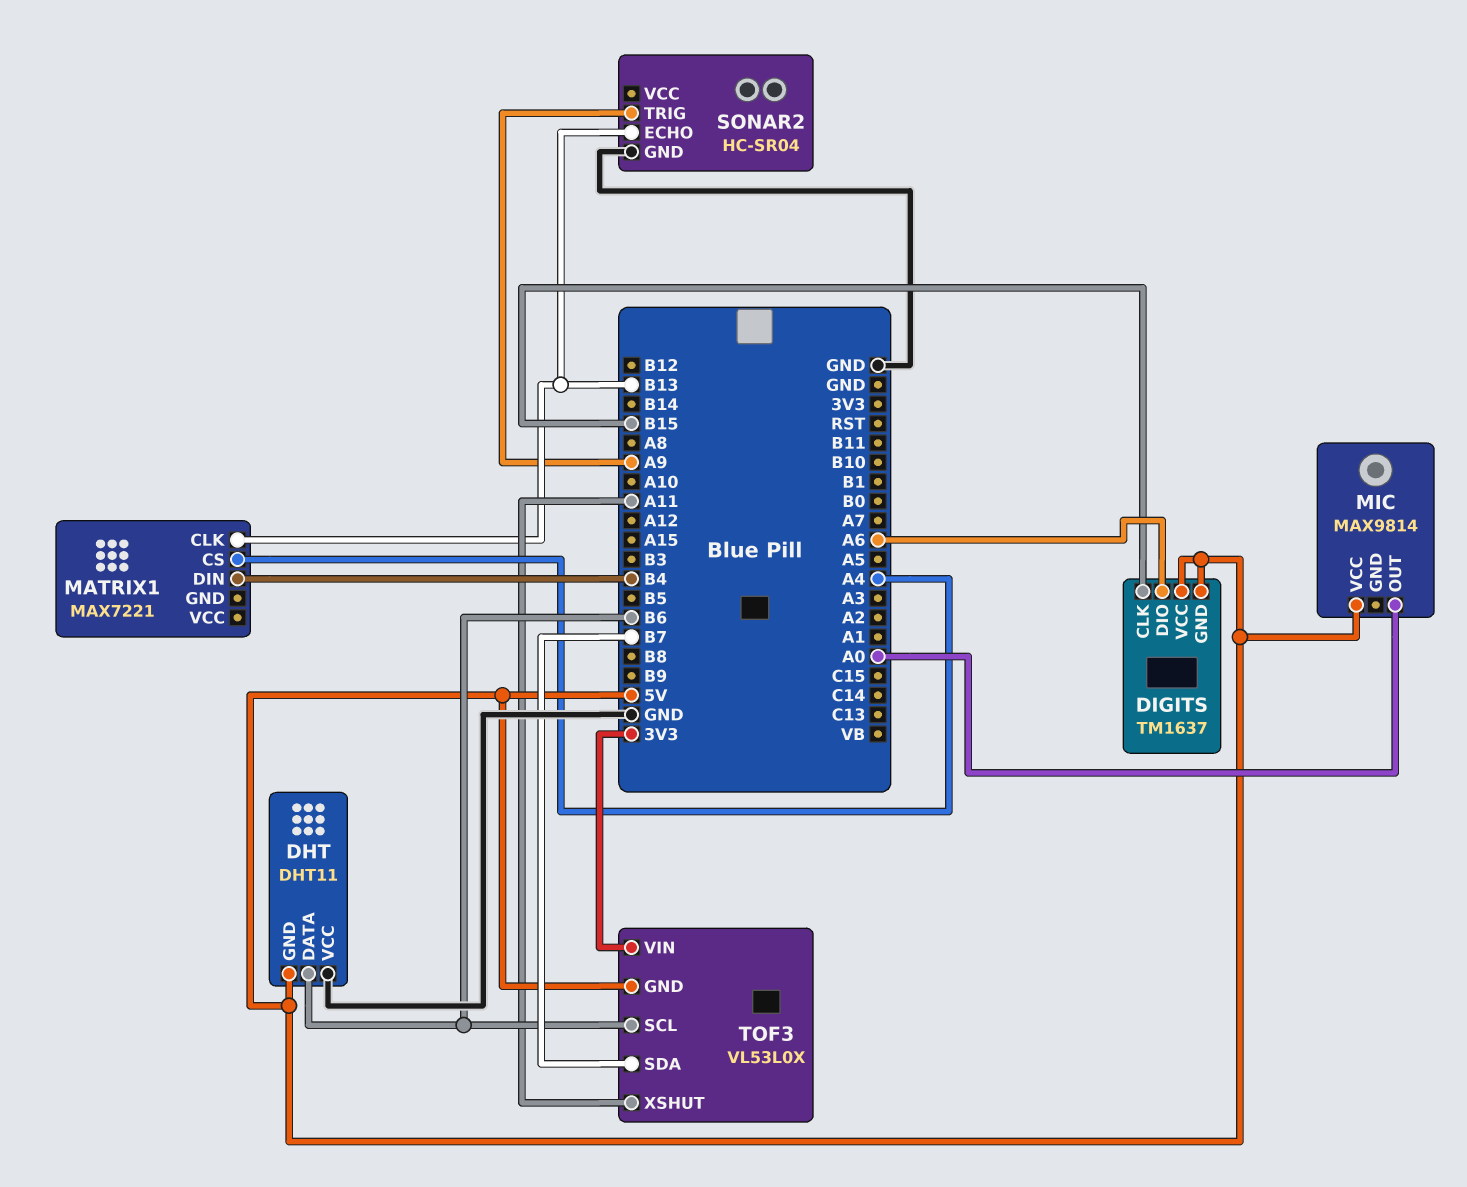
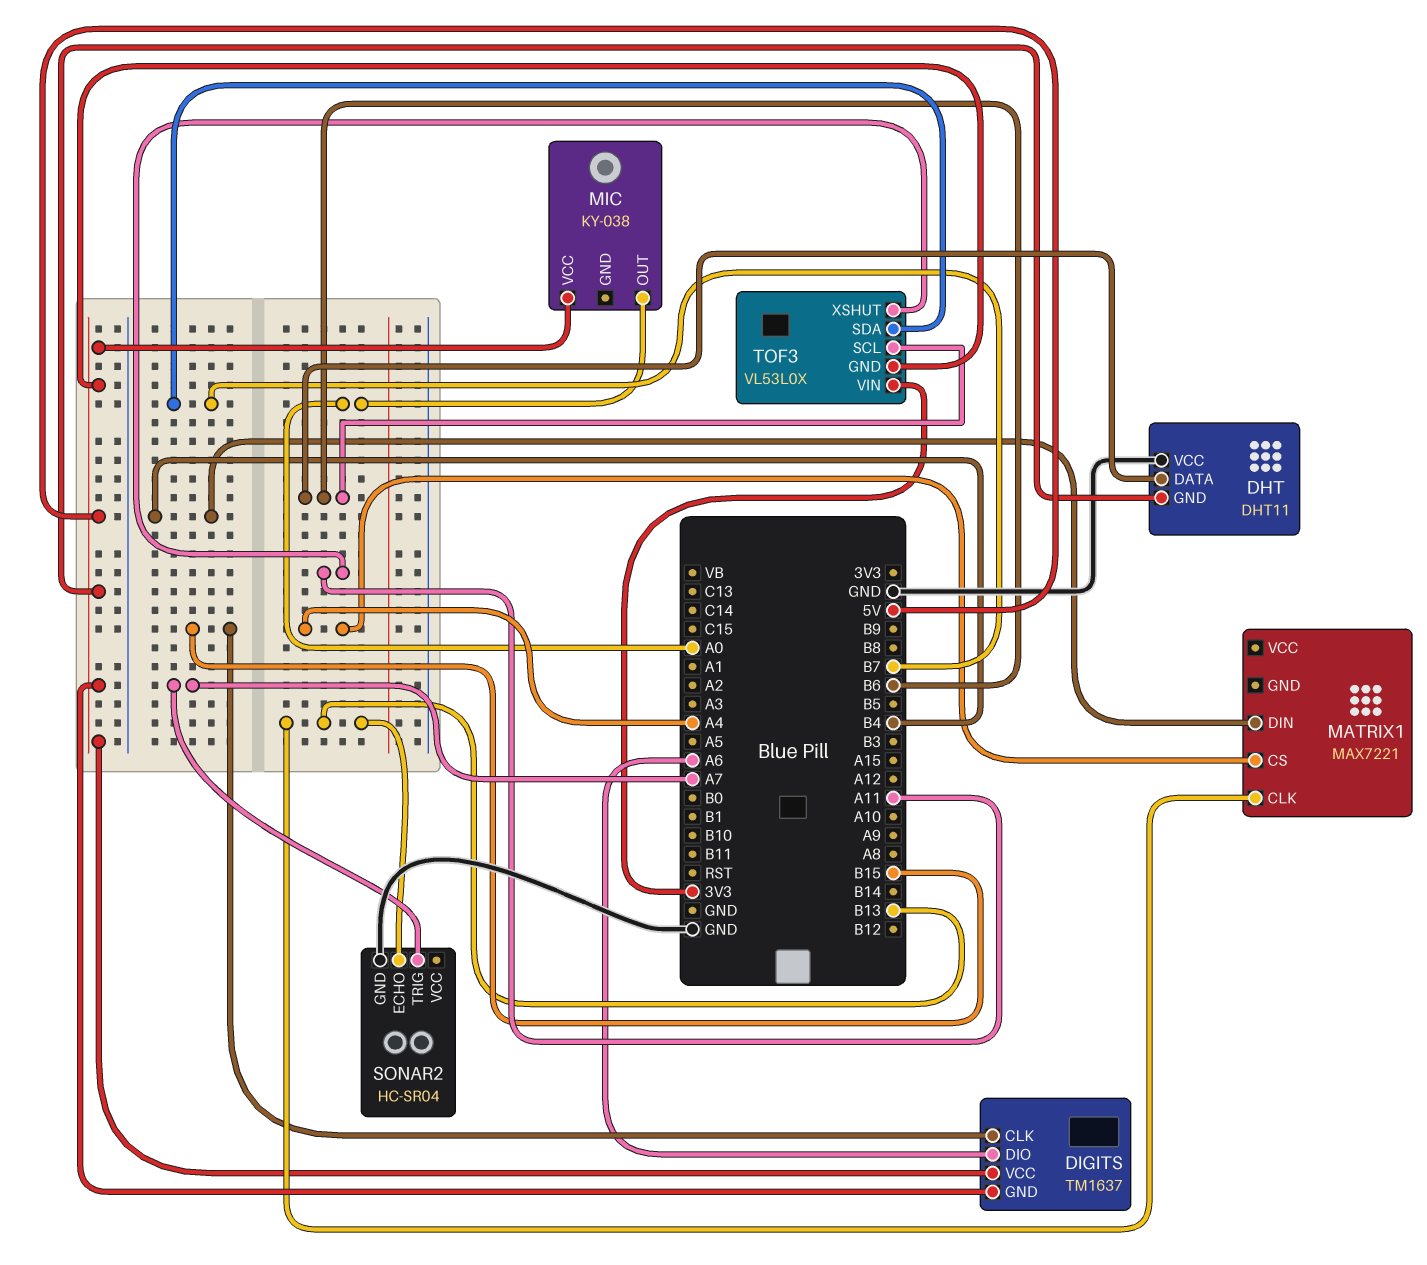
MIC: MAX9814 -> KY-038
SONAR2 pin TRIG: A9 -> A7

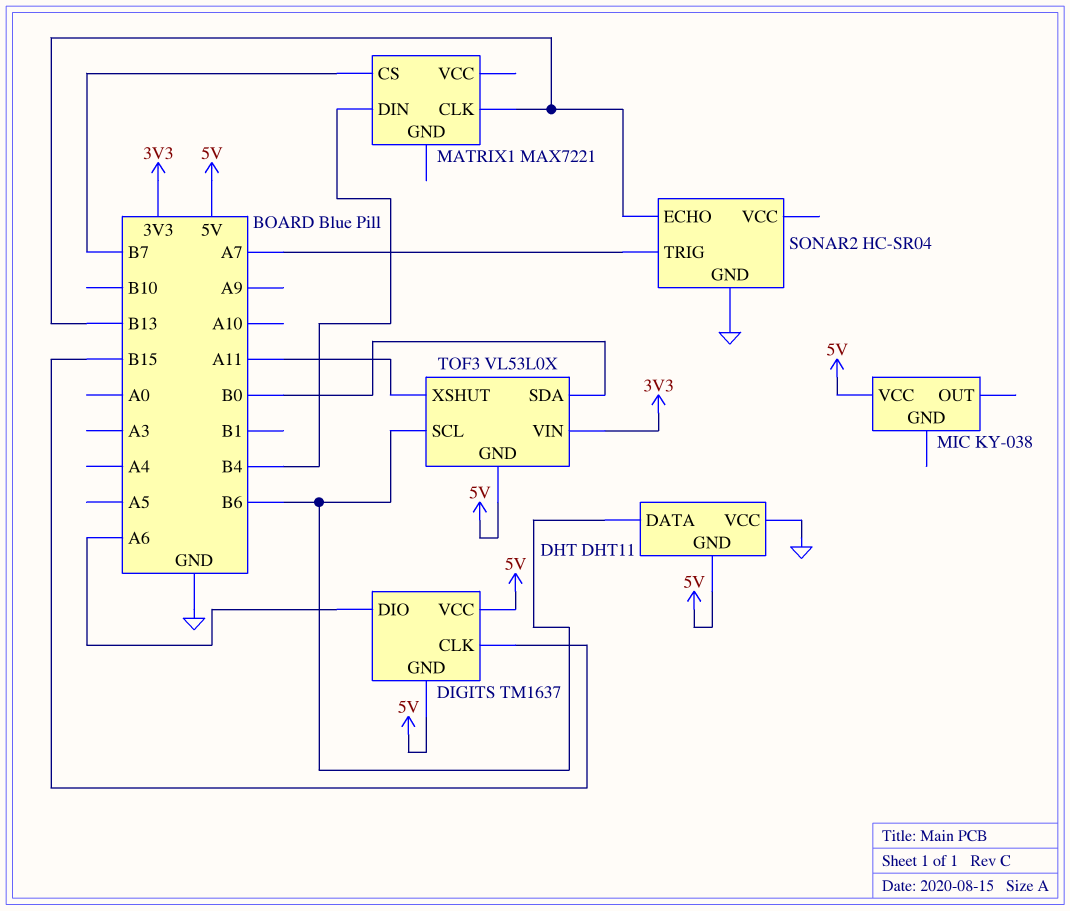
MATRIX1 pin CS: A4 -> B7
MIC pin OUT: A0 -> none
TOF3 pin SDA: B7 -> B0

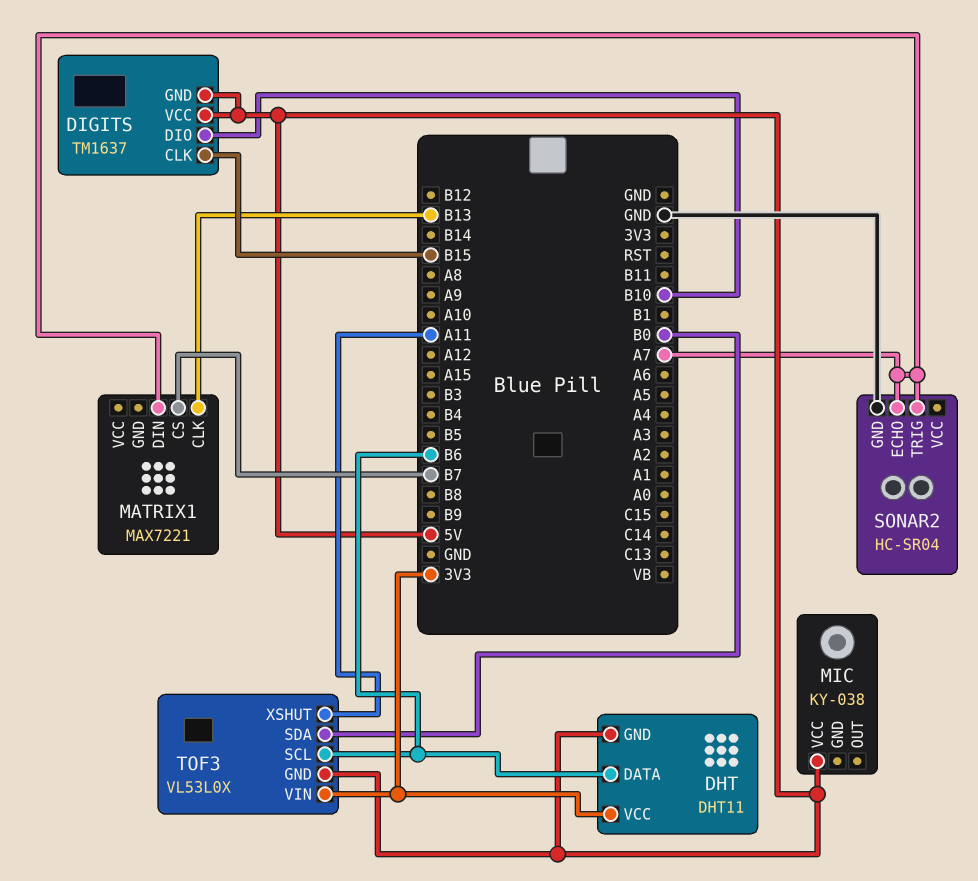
DHT pin VCC: GND -> 3V3
DIGITS pin DIO: A6 -> B10
MATRIX1 pin DIN: B4 -> A7
SONAR2 pin ECHO: B13 -> A7

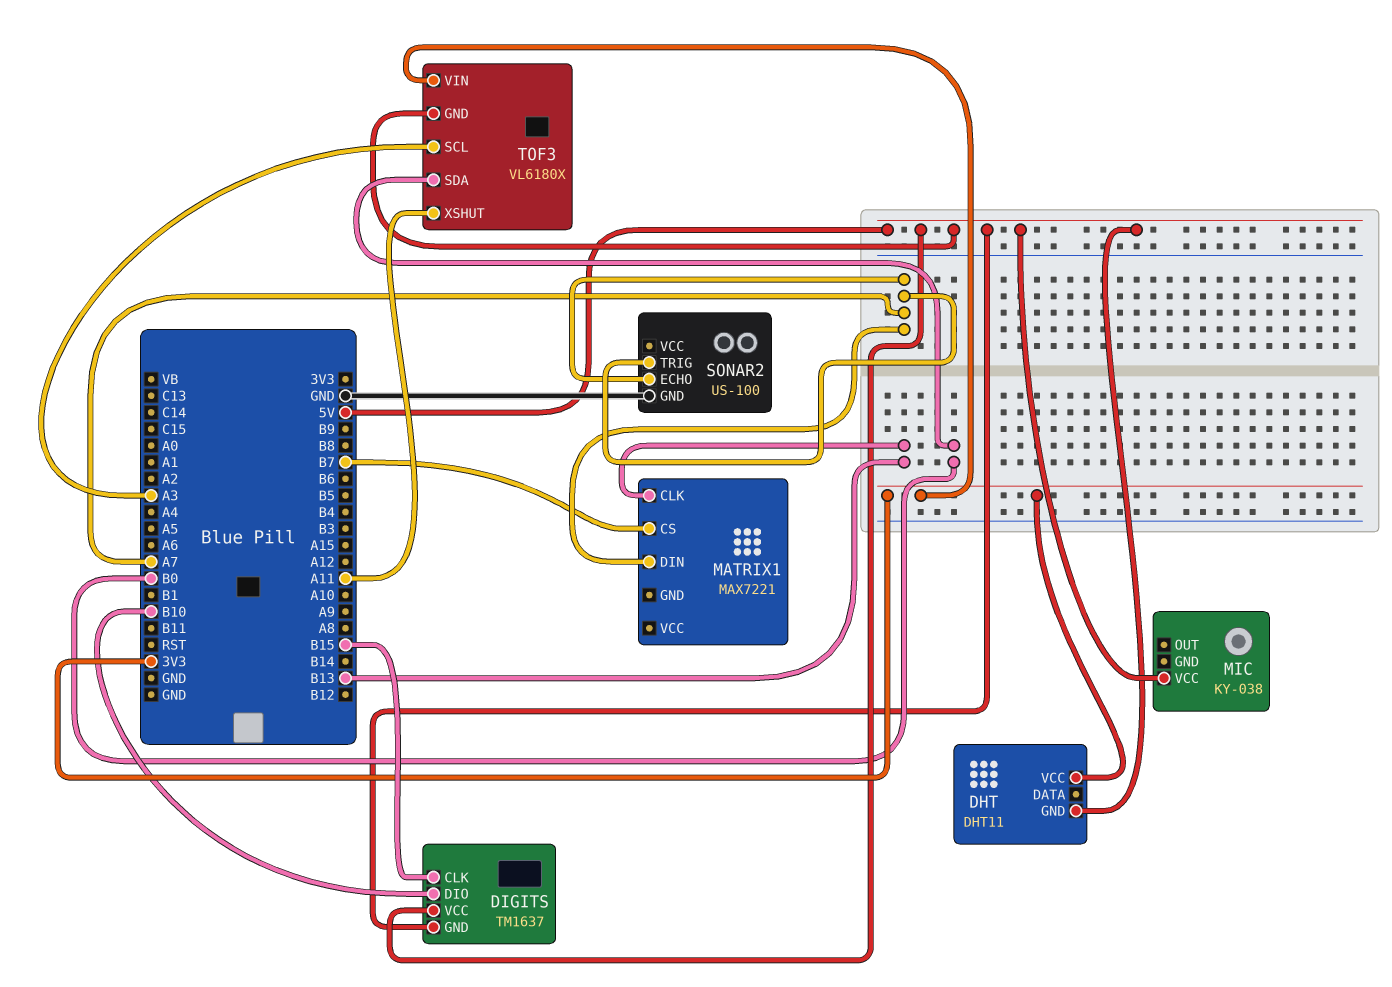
DHT pin DATA: B6 -> none
SONAR2: HC-SR04 -> US-100
TOF3: VL53L0X -> VL6180X
TOF3 pin SCL: B6 -> A3

